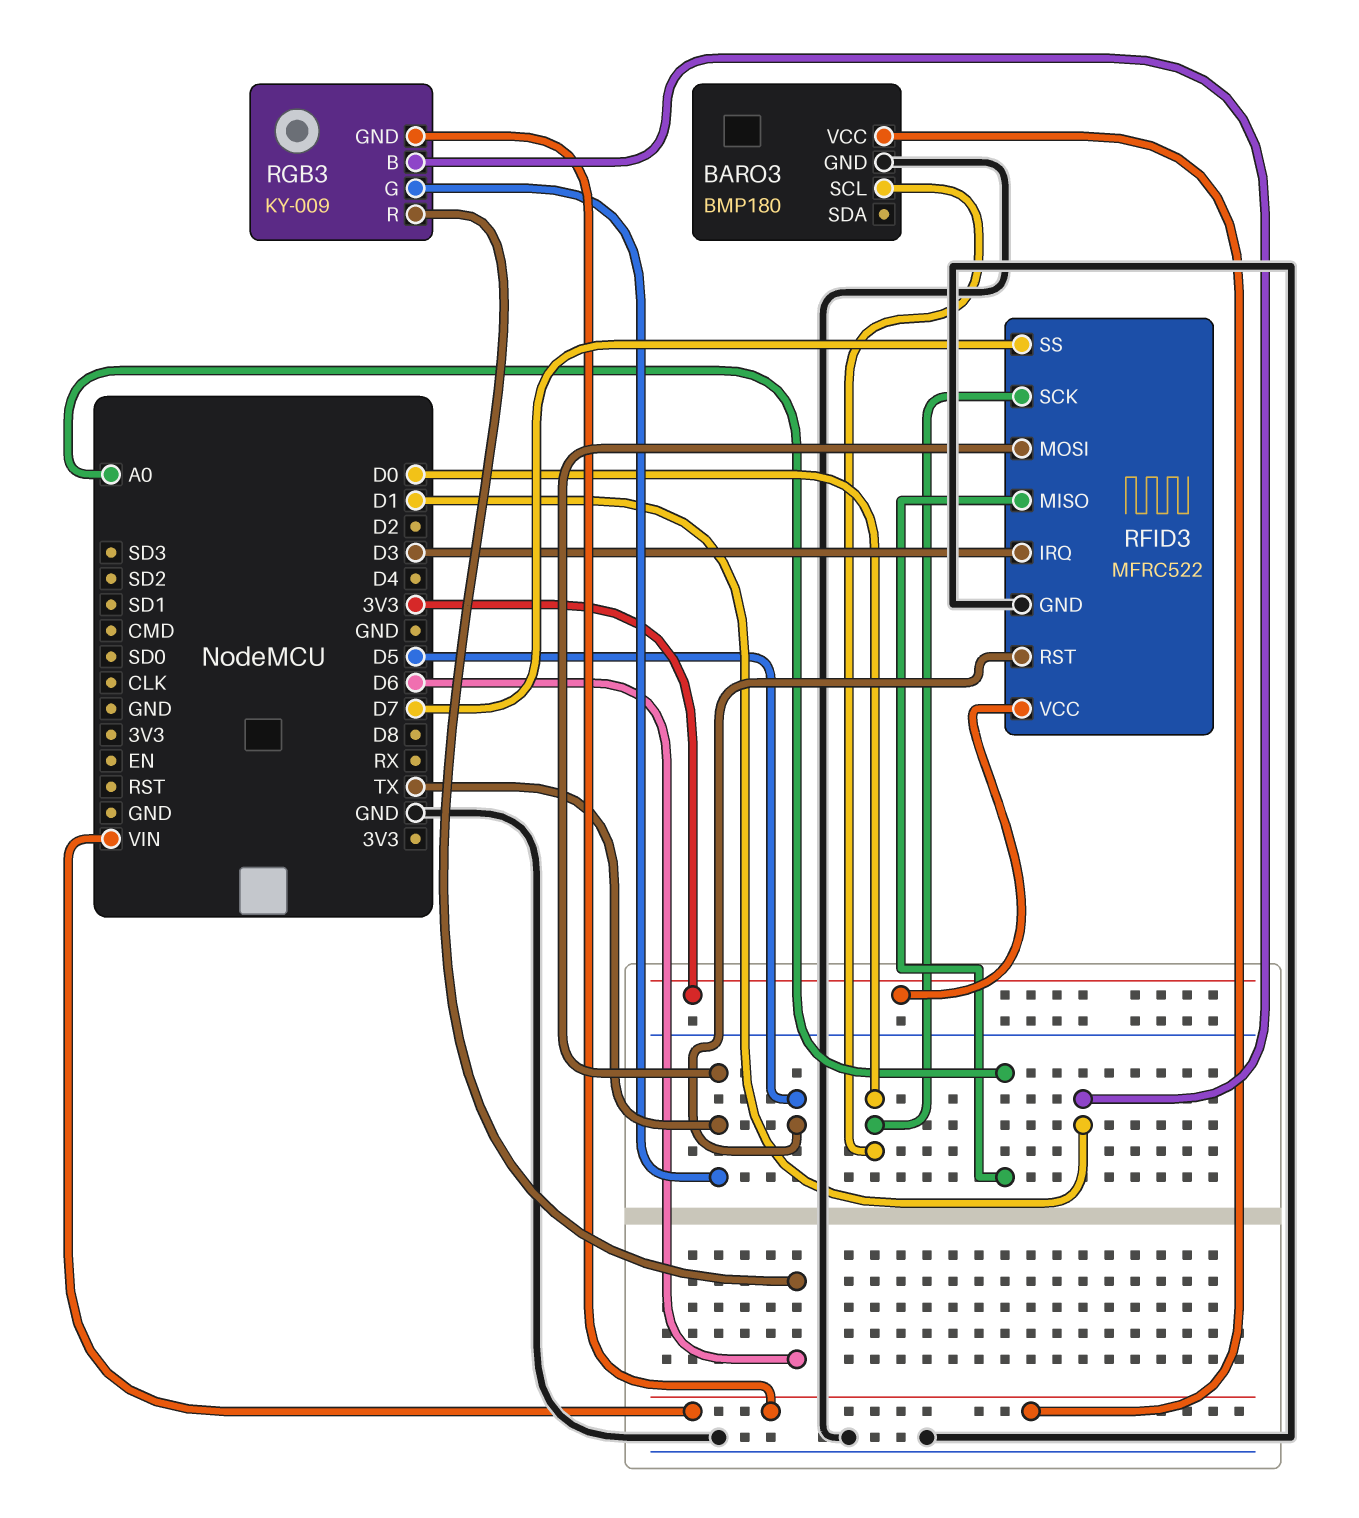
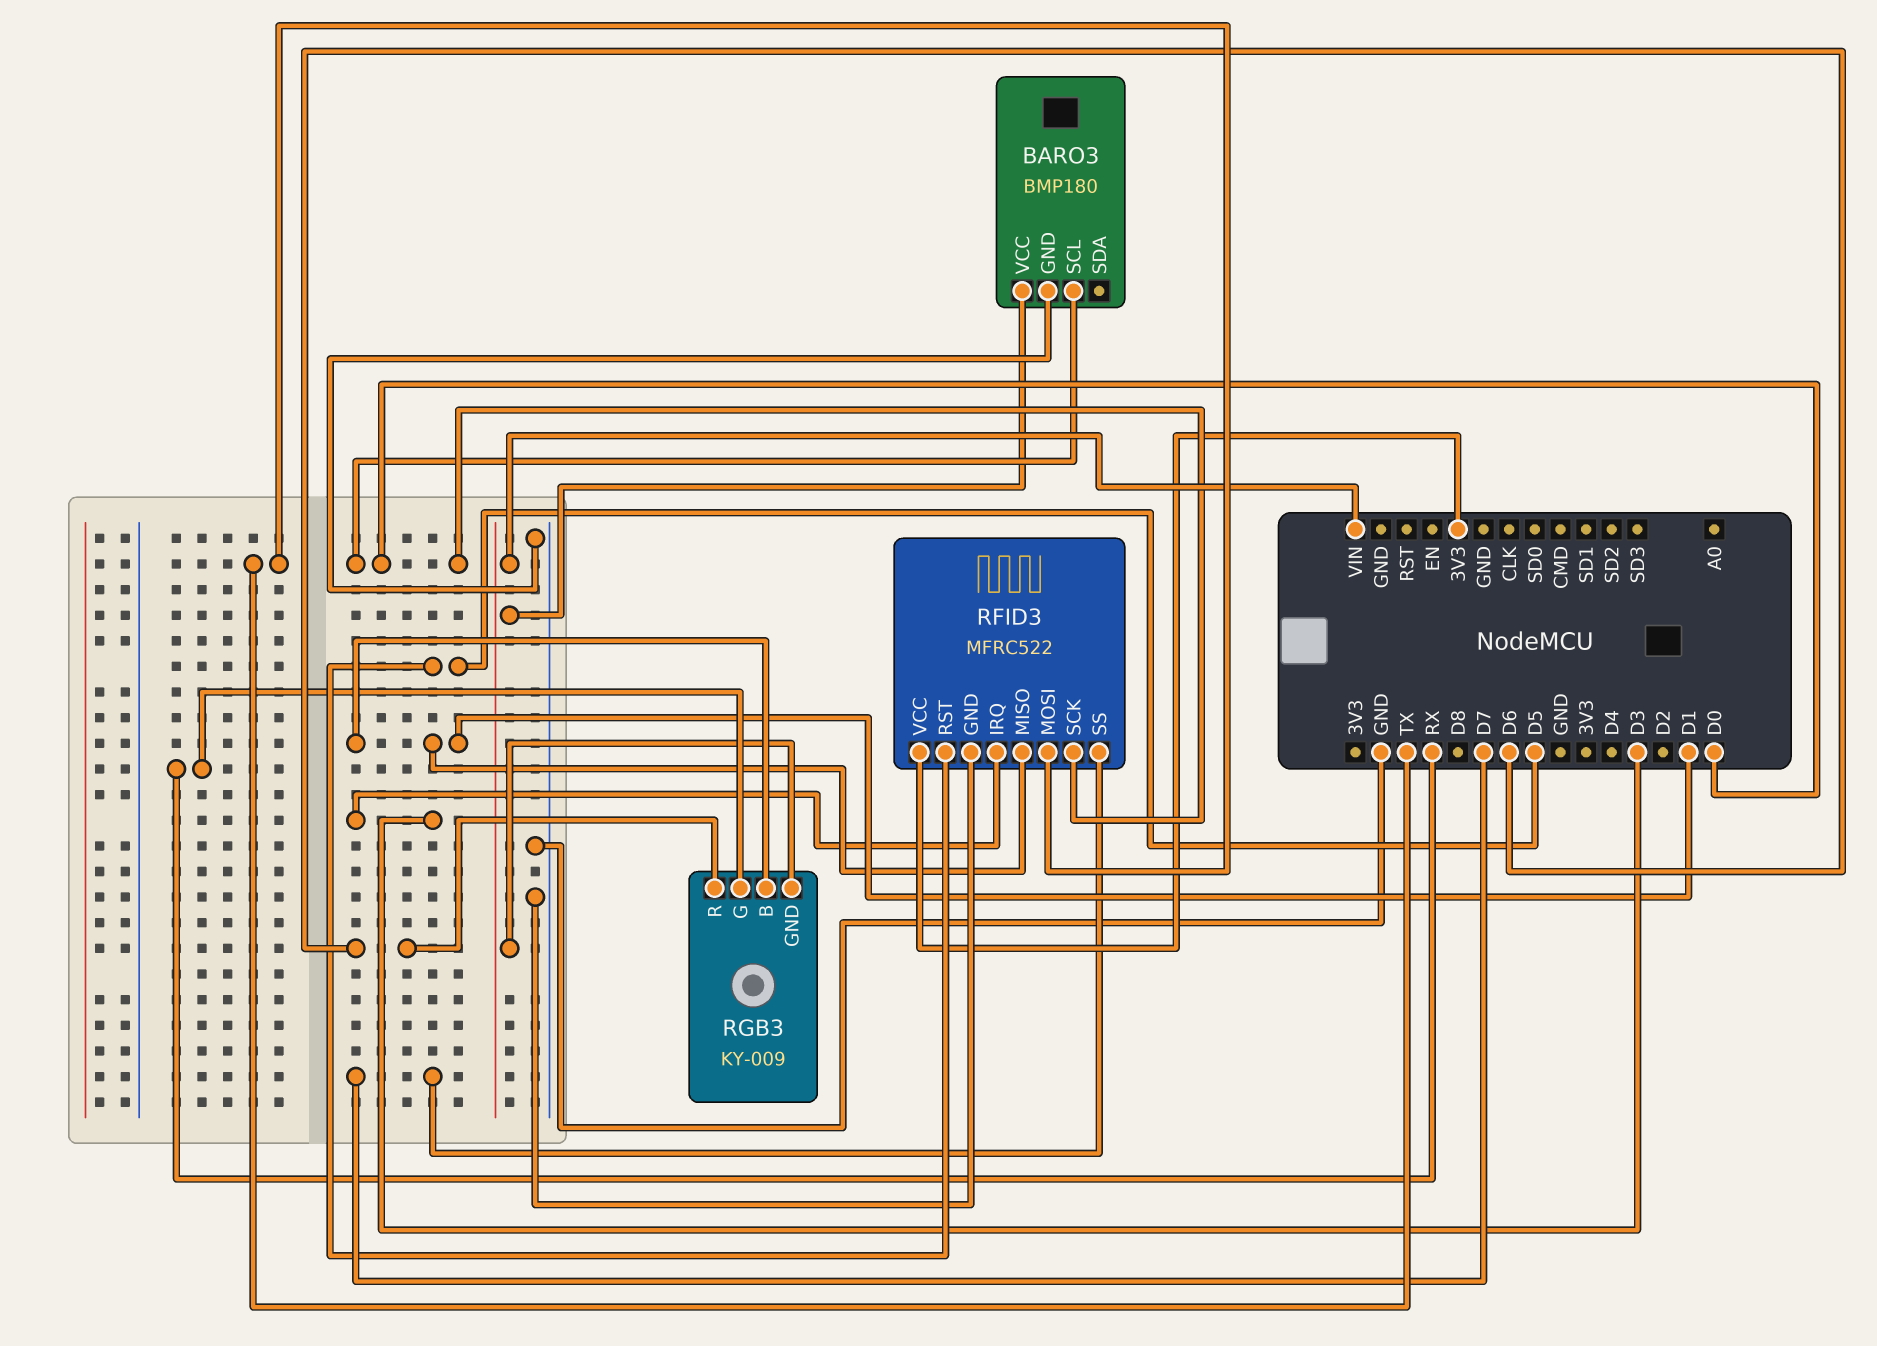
RFID3 pin MISO: A0 -> D1
RGB3 pin G: TX -> RX

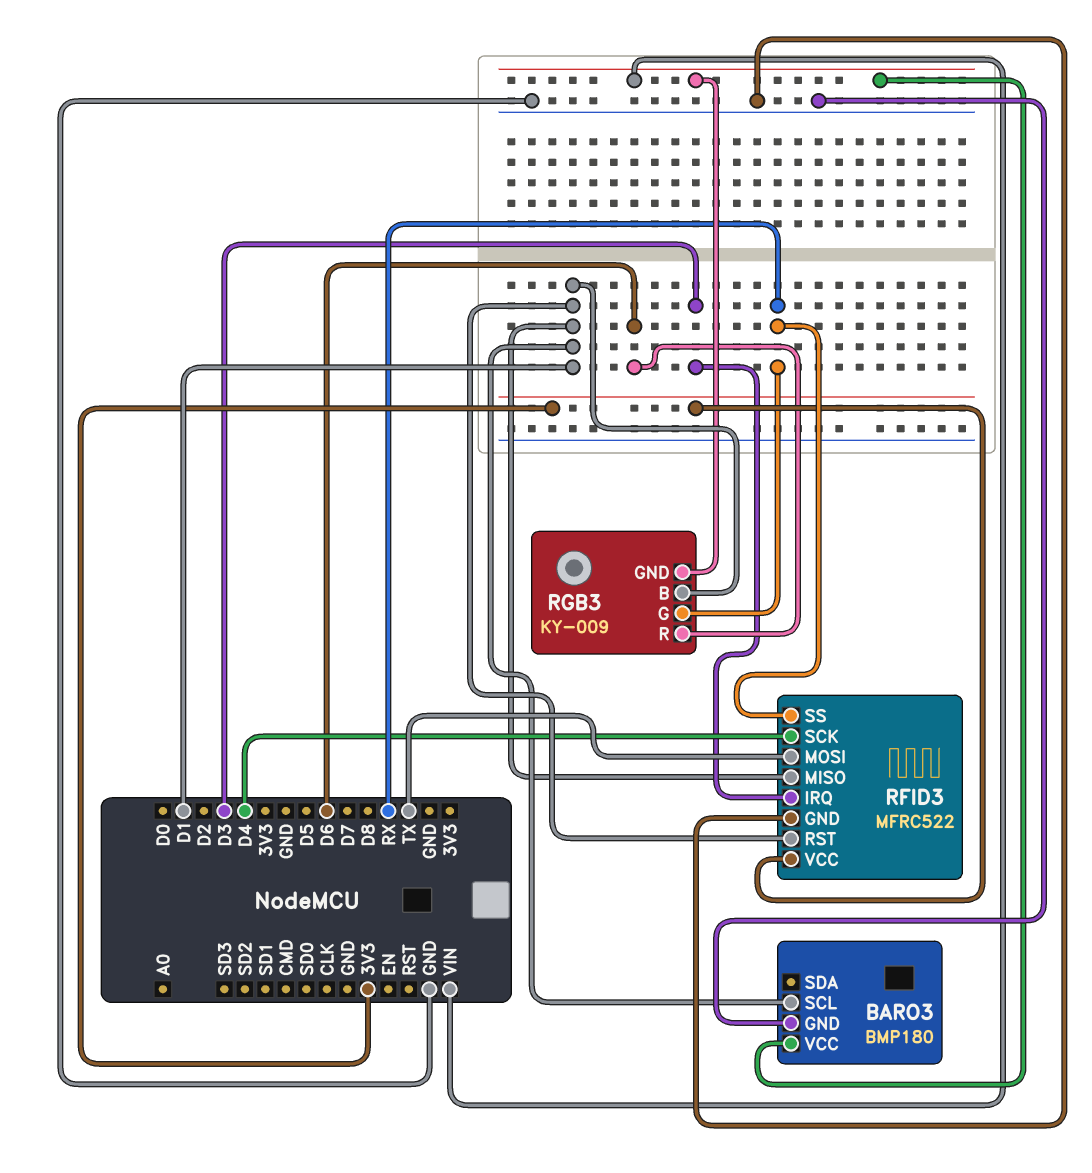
BARO3 pin SCL: D0 -> D1
RFID3 pin RST: D5 -> D1
RFID3 pin SCK: D0 -> D4
RFID3 pin SS: D7 -> RX

